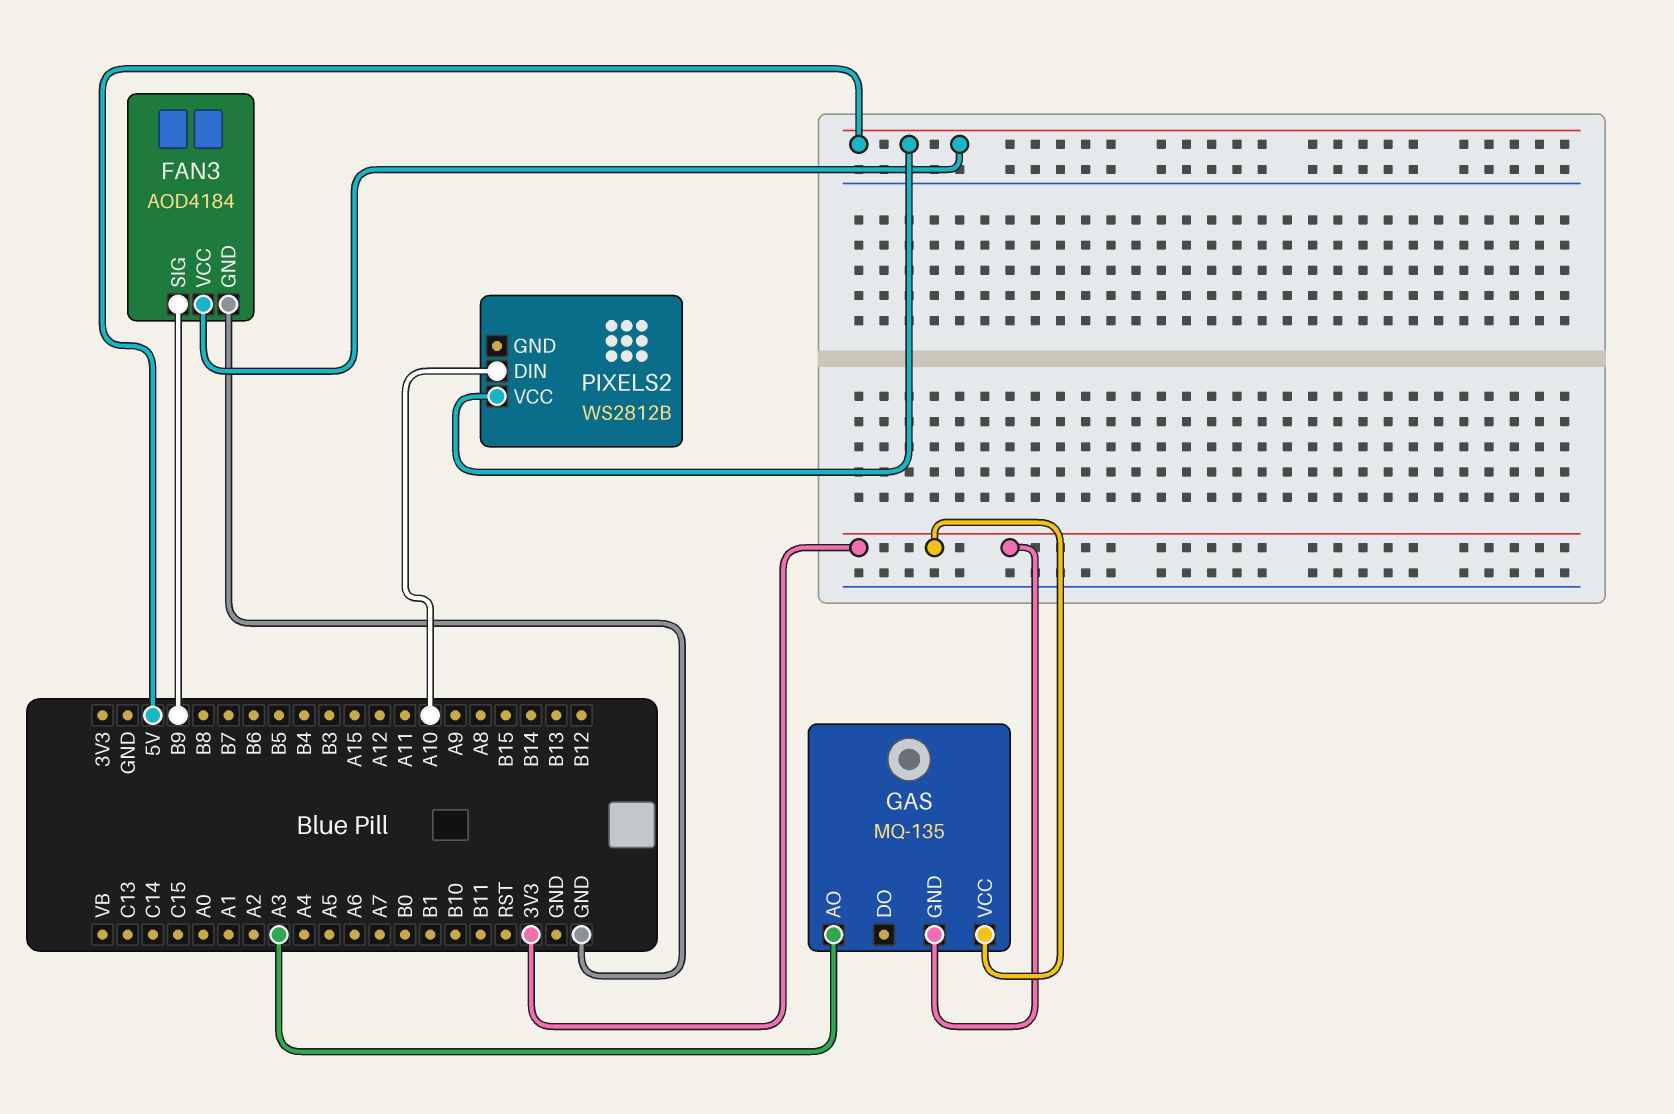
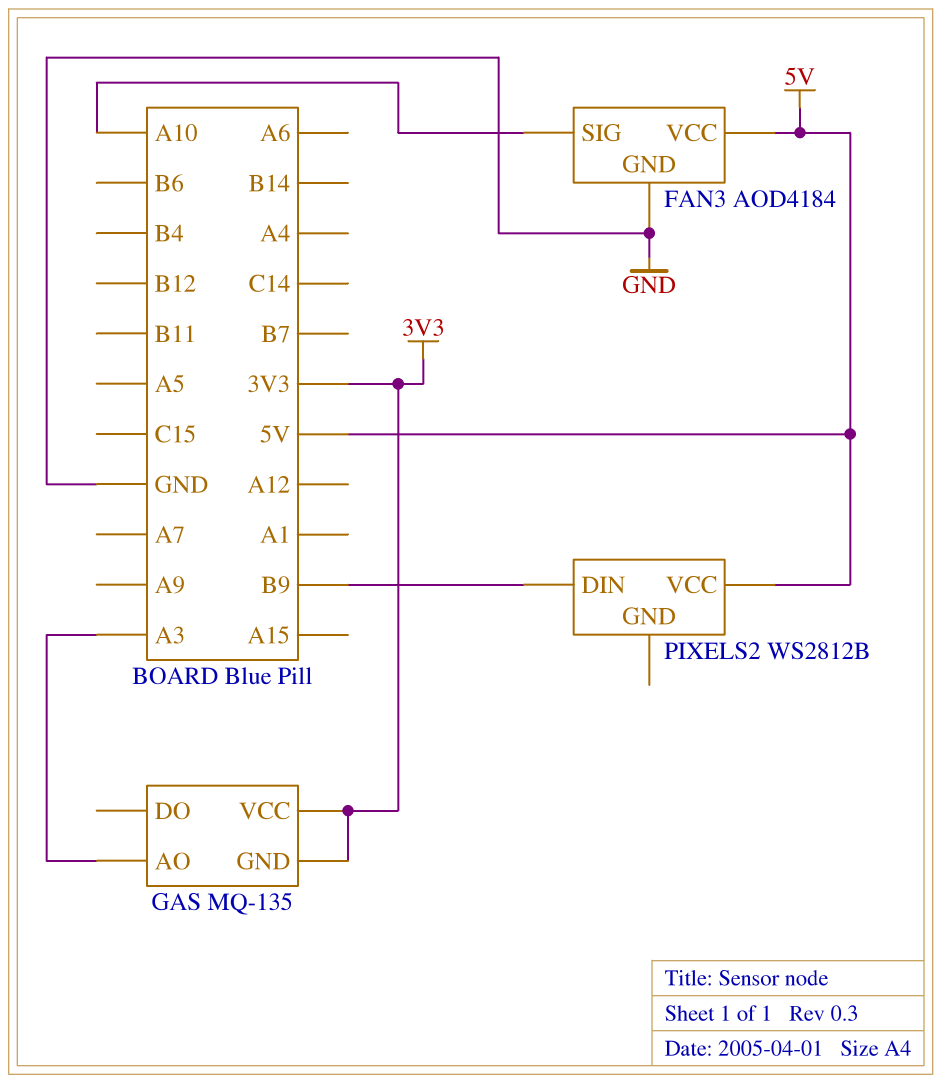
FAN3 pin SIG: B9 -> A10
PIXELS2 pin DIN: A10 -> B9

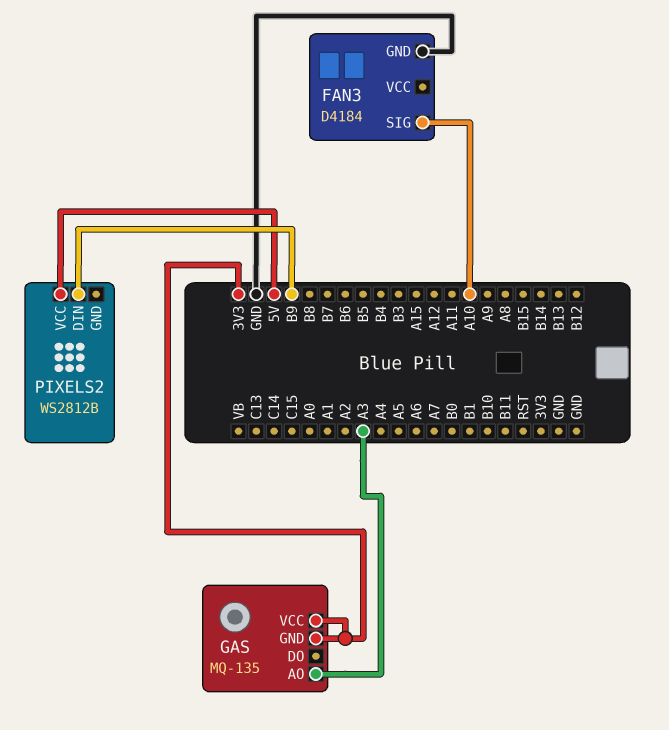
FAN3: AOD4184 -> D4184
FAN3 pin VCC: 5V -> none

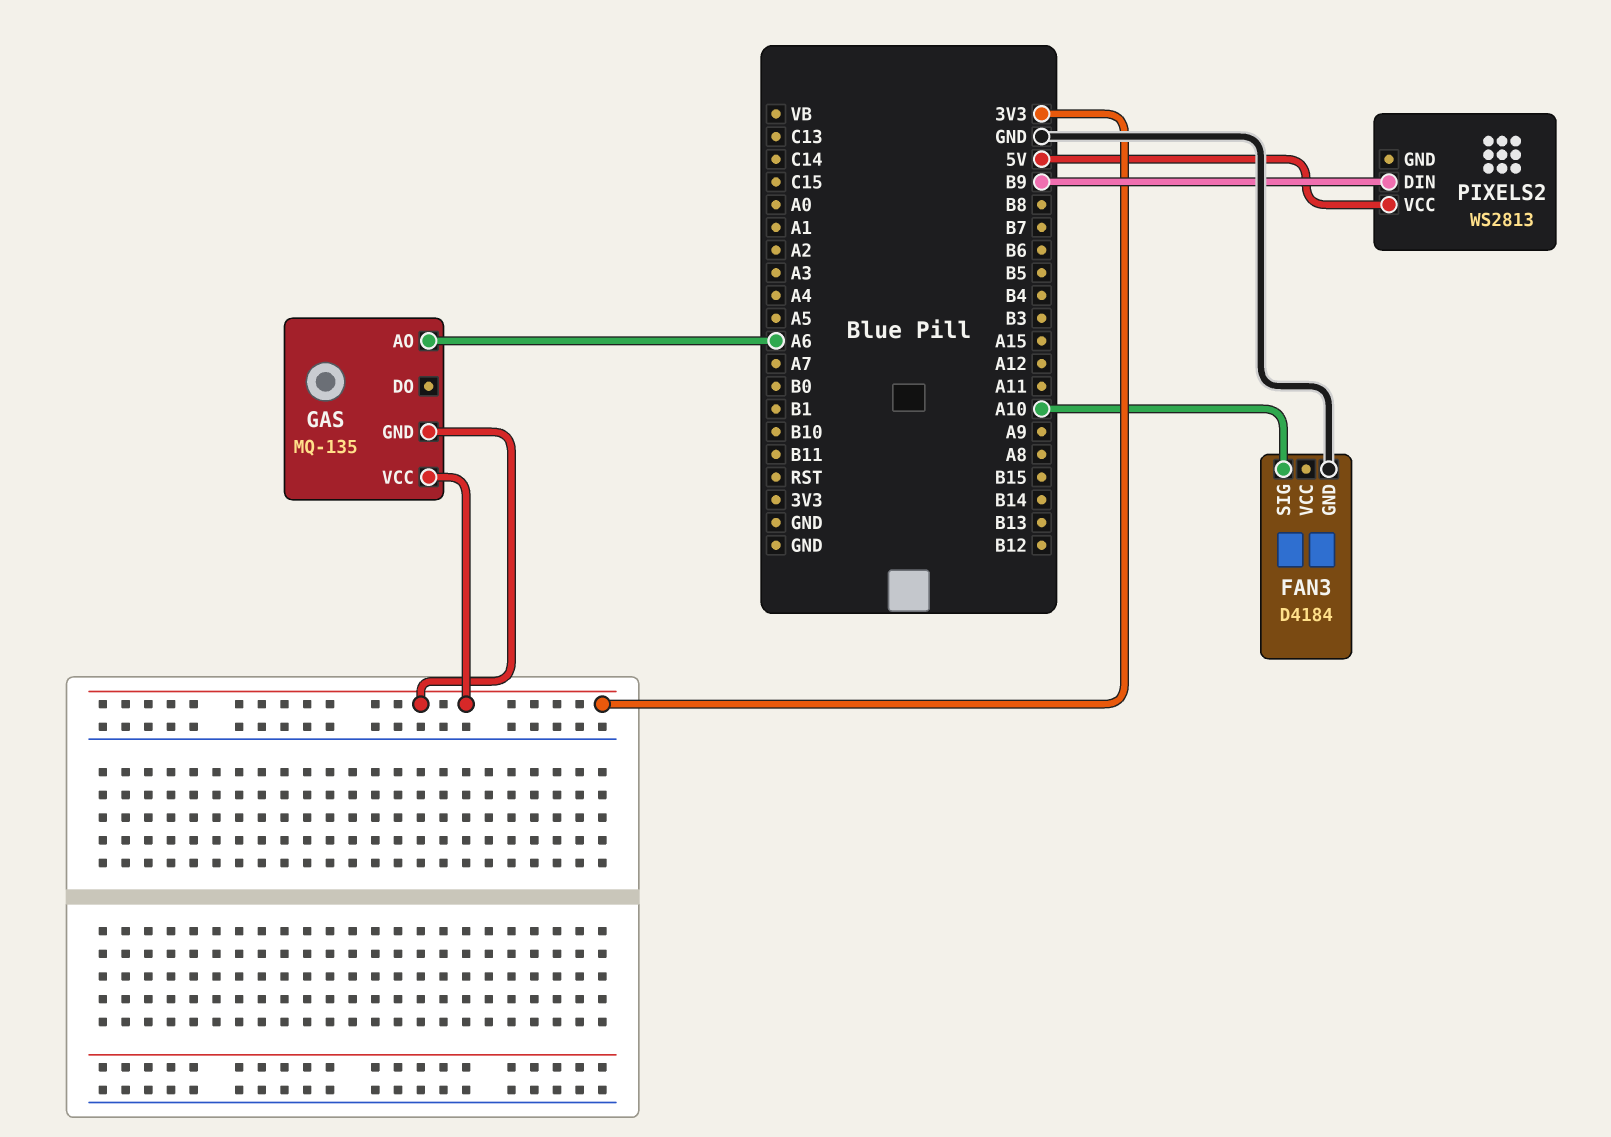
GAS pin AO: A3 -> A6
PIXELS2: WS2812B -> WS2813

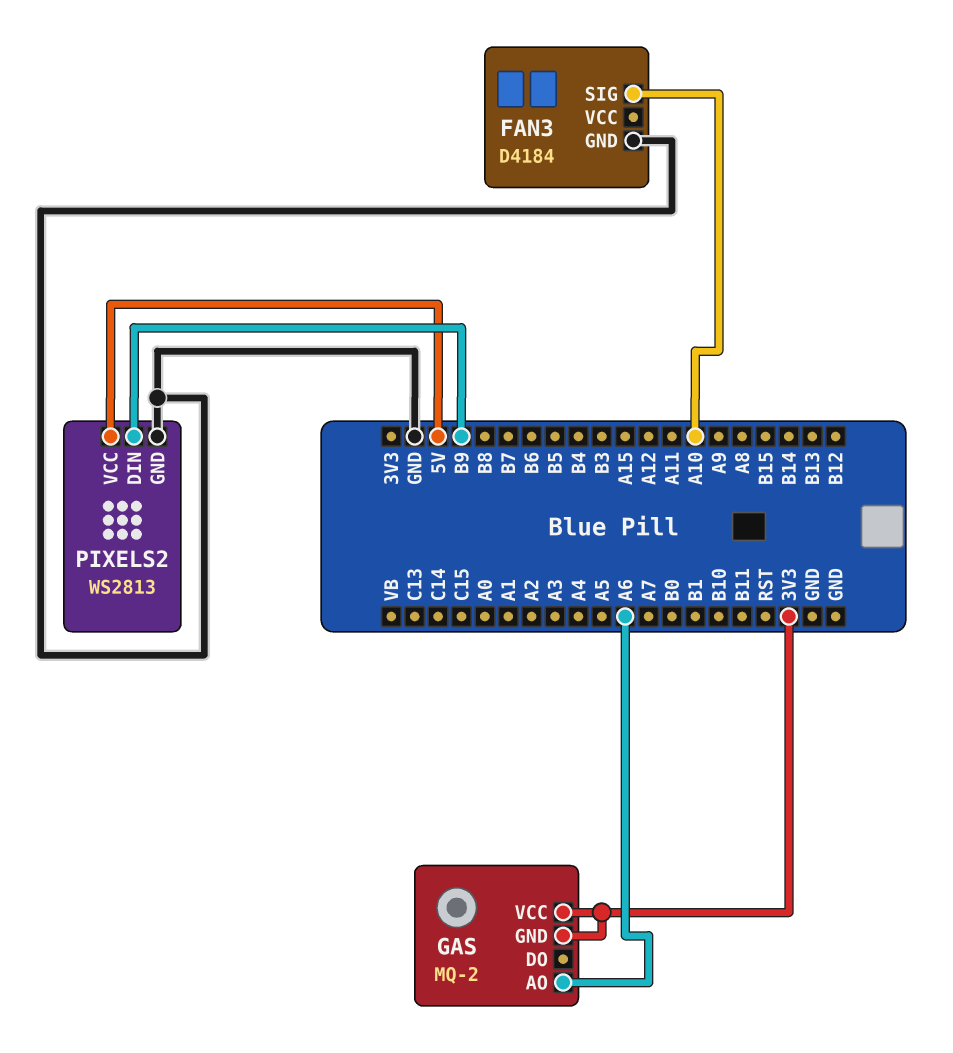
GAS: MQ-135 -> MQ-2
PIXELS2 pin GND: none -> GND

